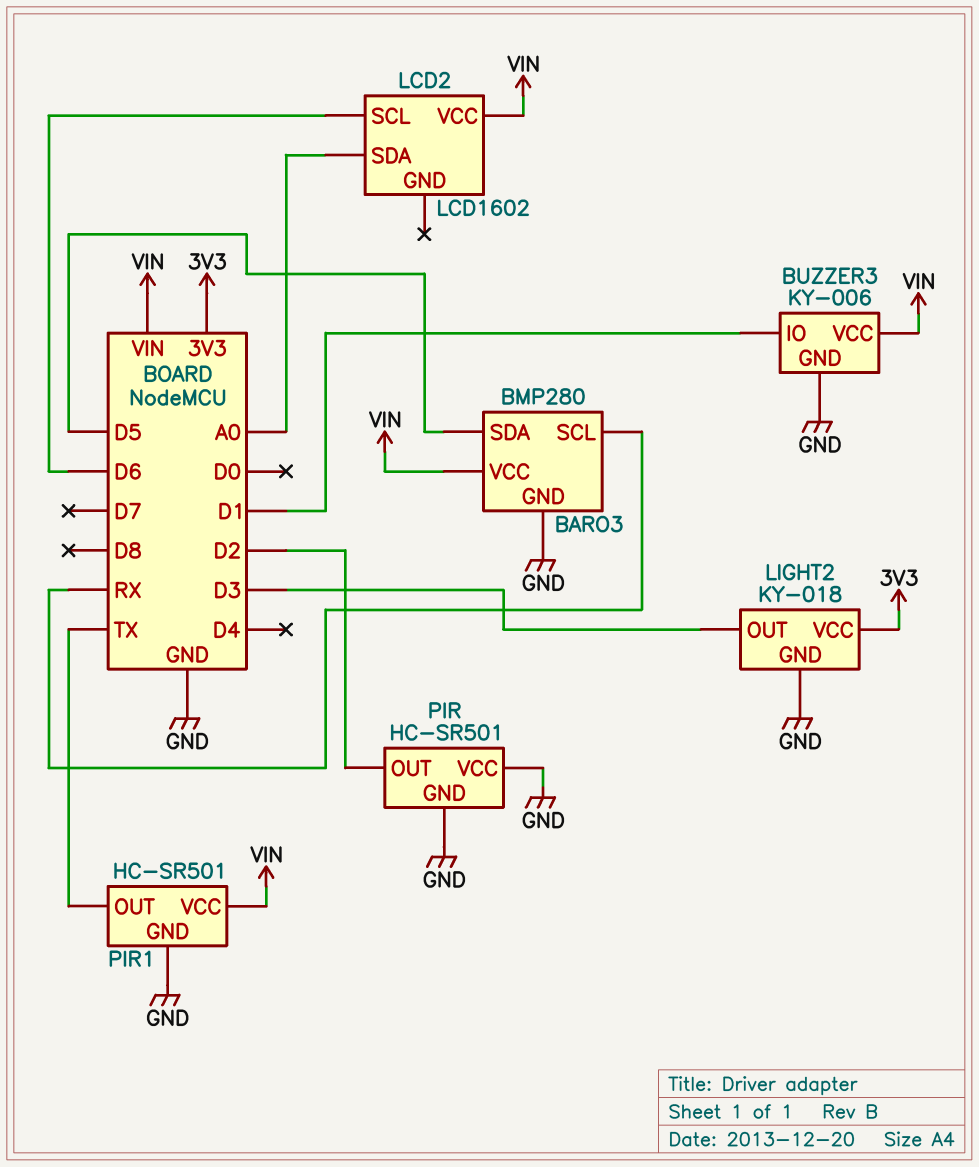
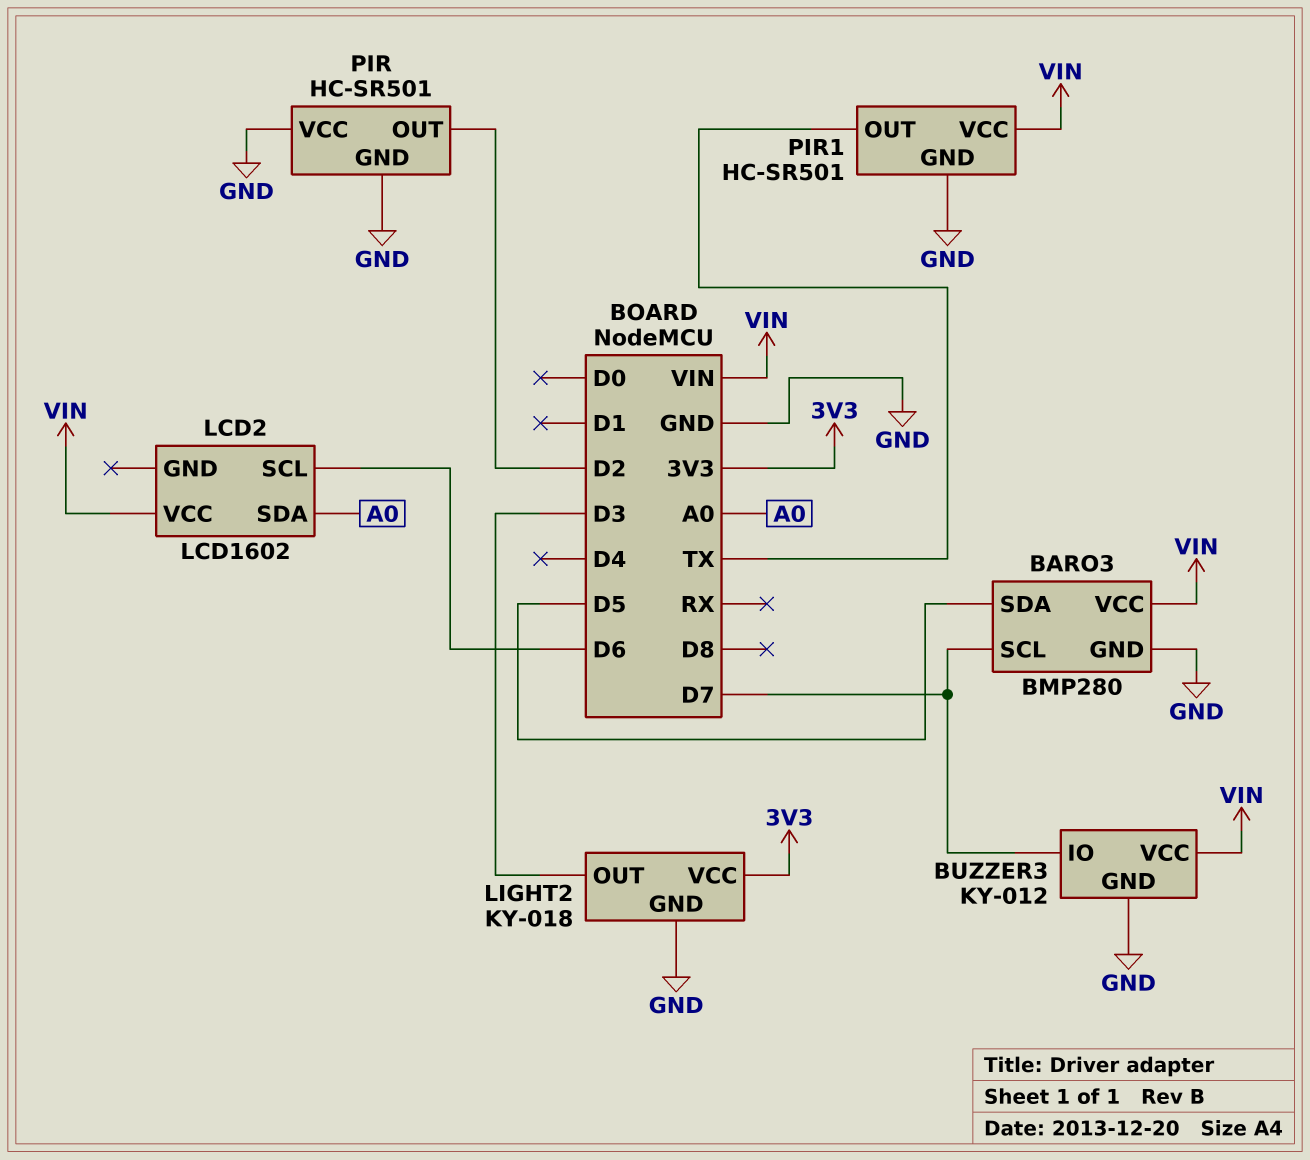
BARO3 pin SCL: RX -> D7
BUZZER3: KY-006 -> KY-012
BUZZER3 pin IO: D1 -> D7

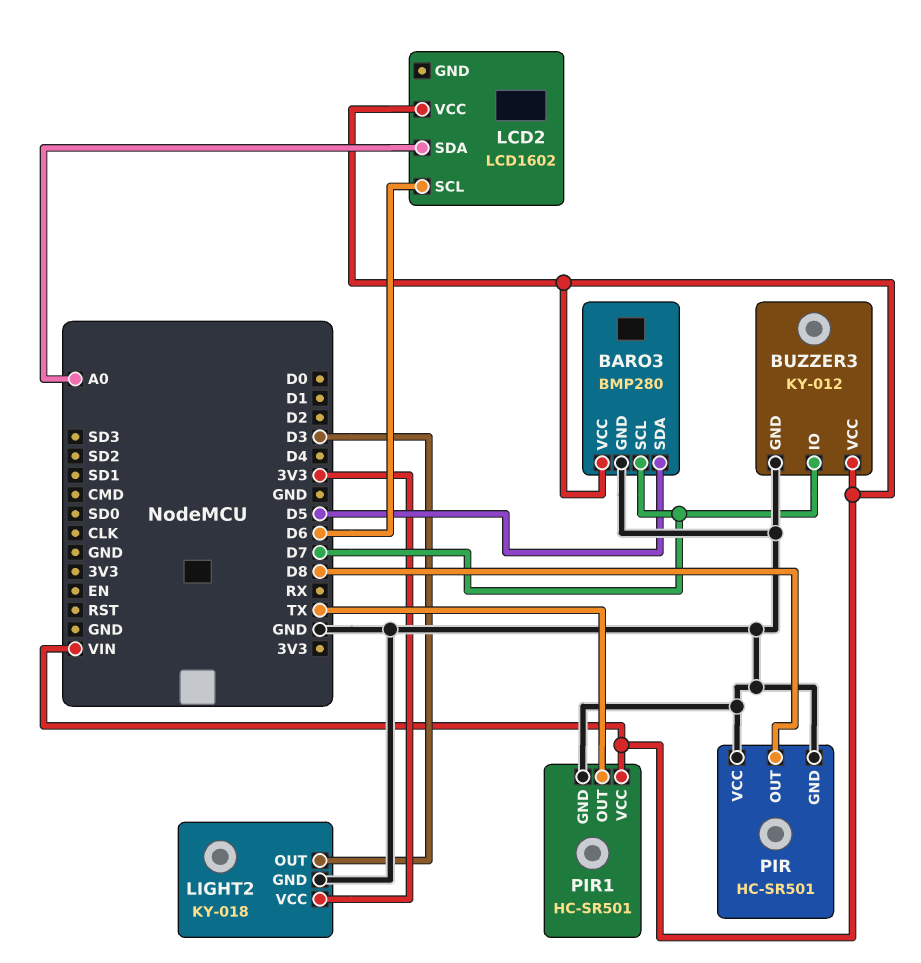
PIR pin OUT: D2 -> D8

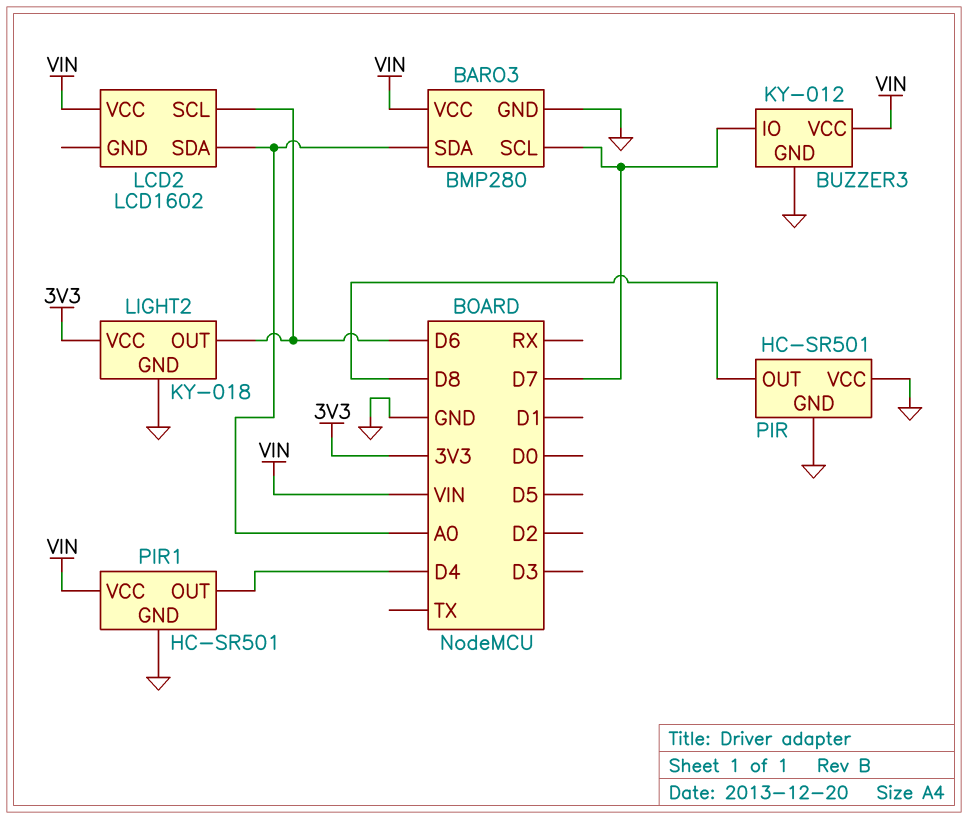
BARO3 pin SDA: D5 -> A0
LIGHT2 pin OUT: D3 -> D6
PIR1 pin OUT: TX -> D4

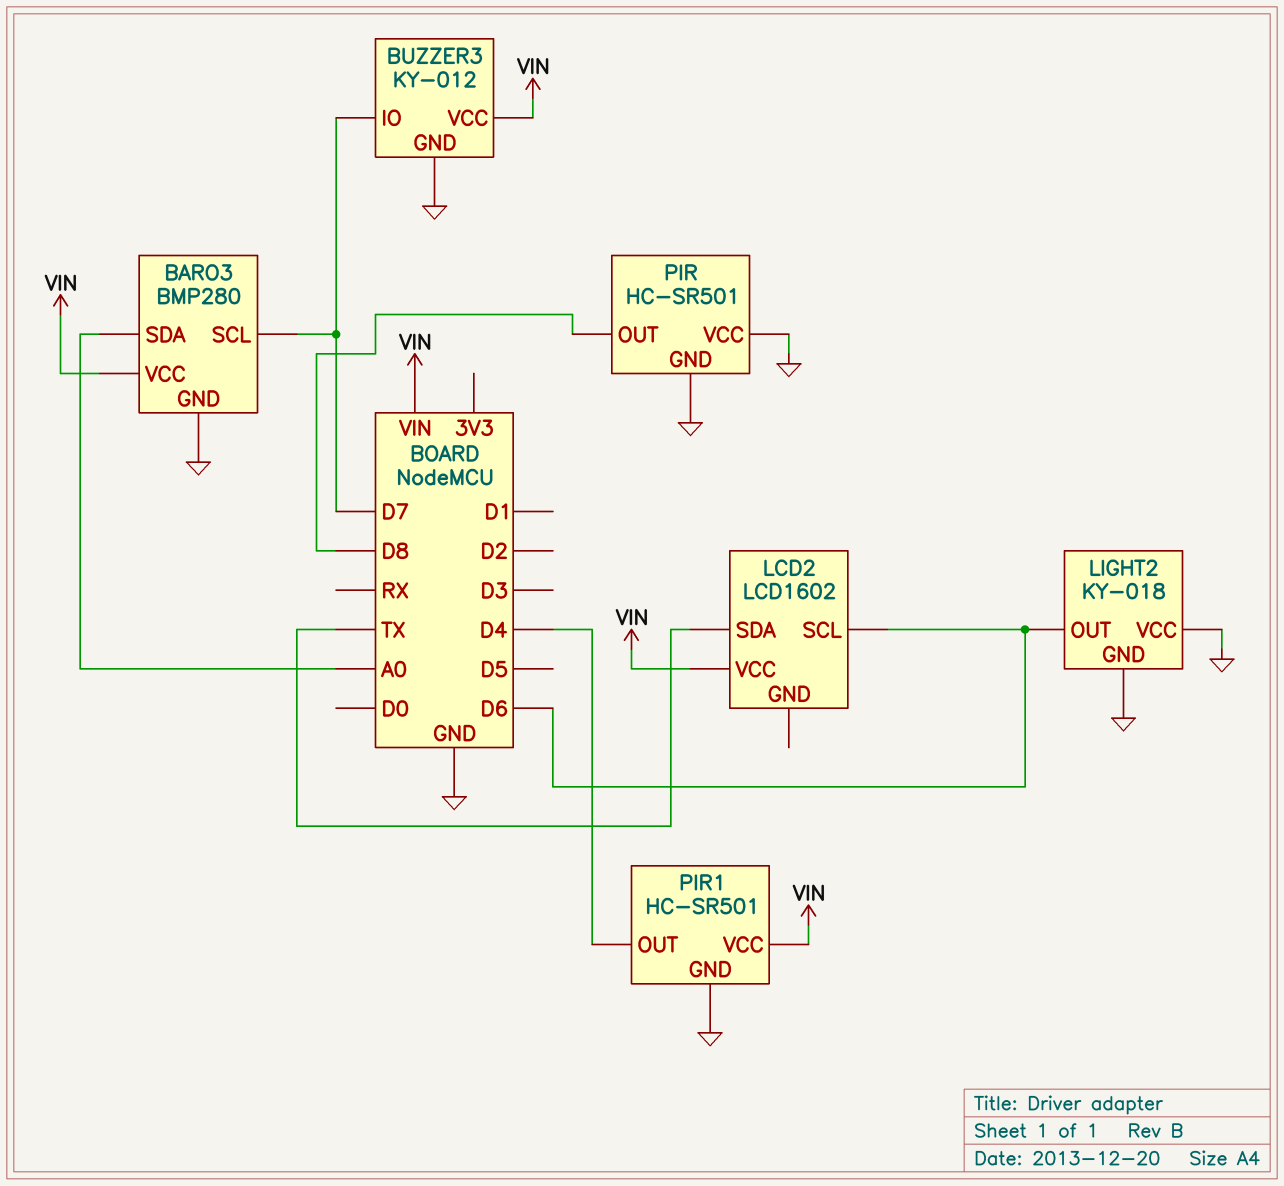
LCD2 pin SDA: A0 -> TX
LIGHT2 pin VCC: 3V3 -> GND

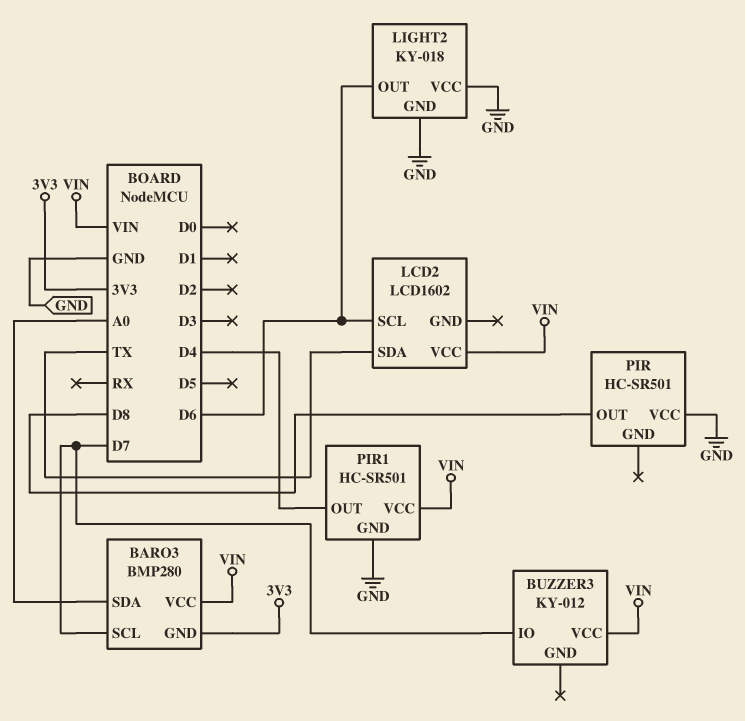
BARO3 pin GND: GND -> 3V3
BUZZER3 pin GND: GND -> none
PIR pin GND: GND -> none

